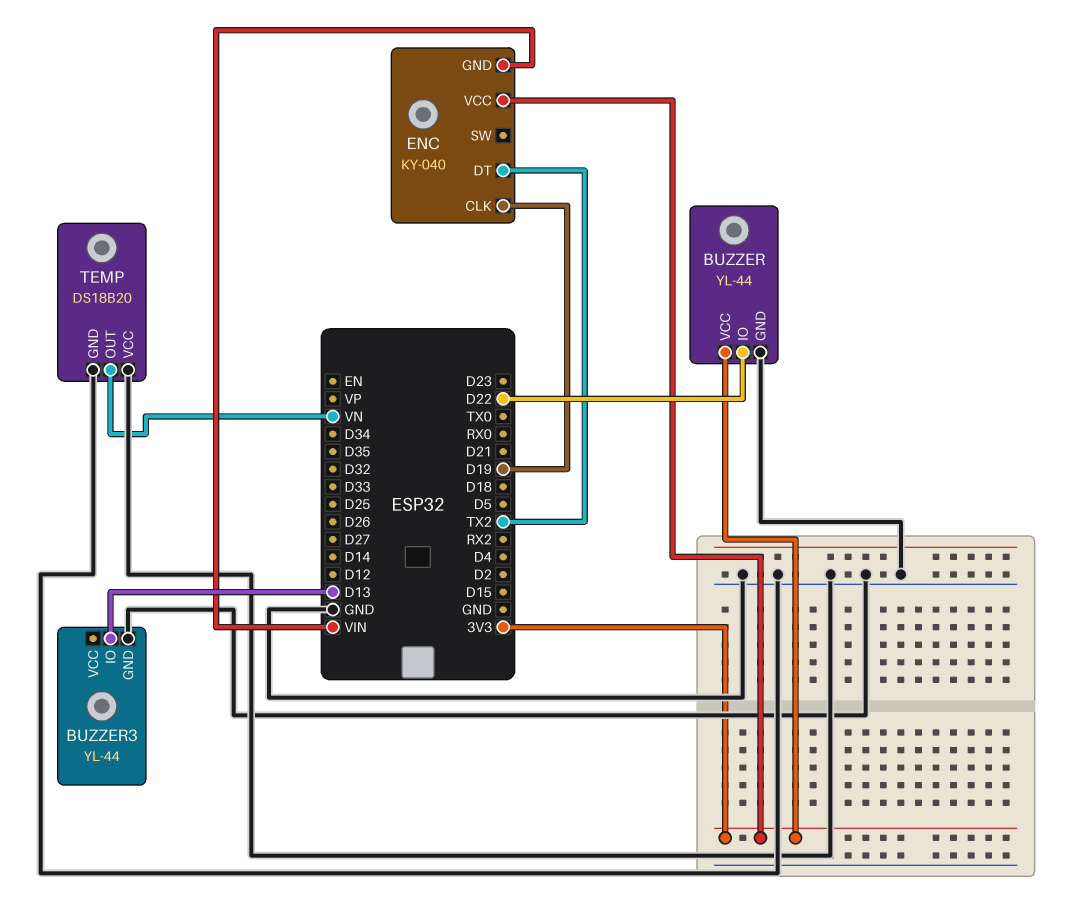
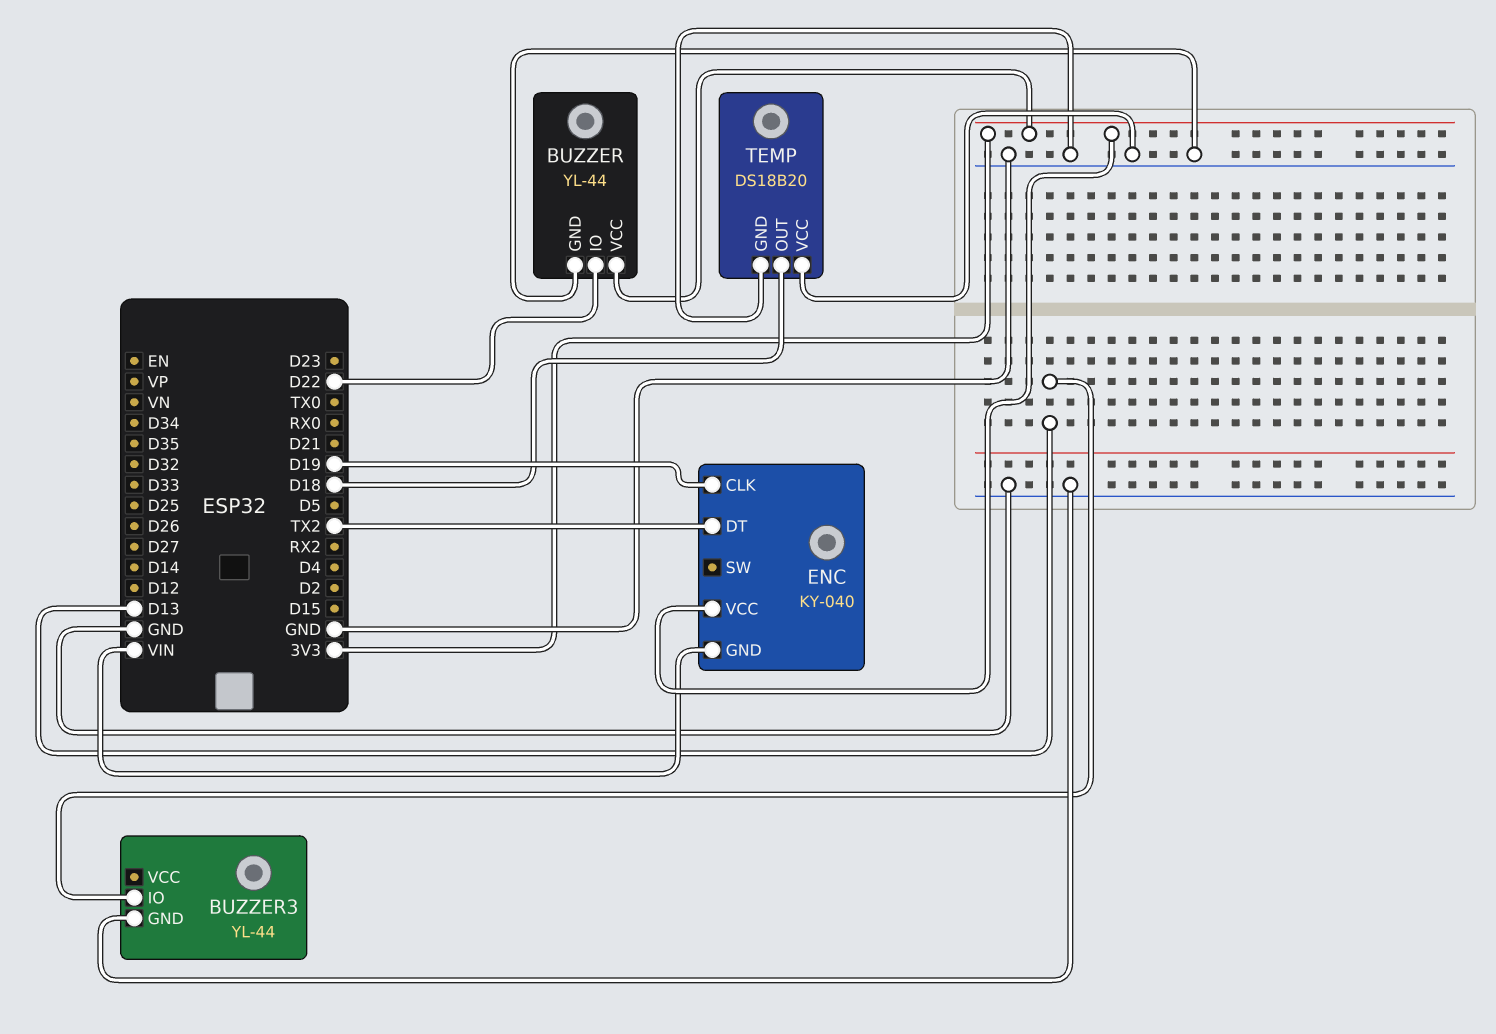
TEMP pin OUT: VN -> D18

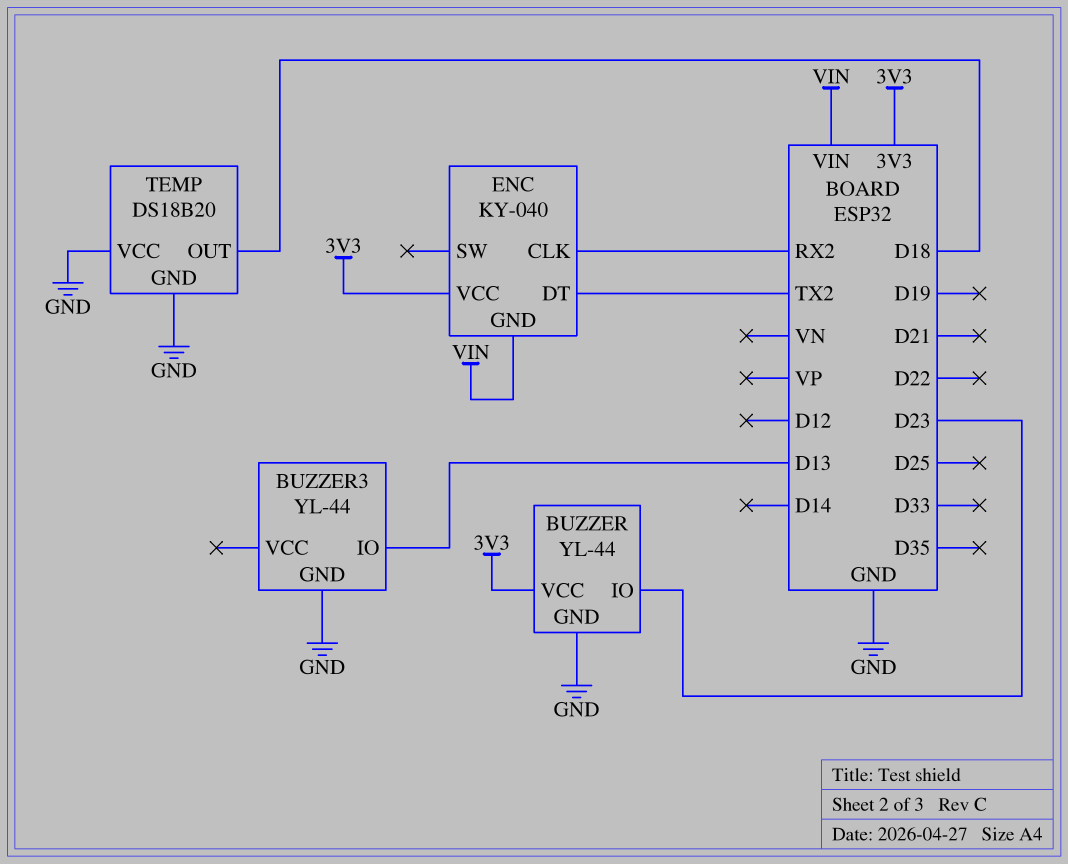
BUZZER pin IO: D22 -> D23
ENC pin CLK: D19 -> RX2

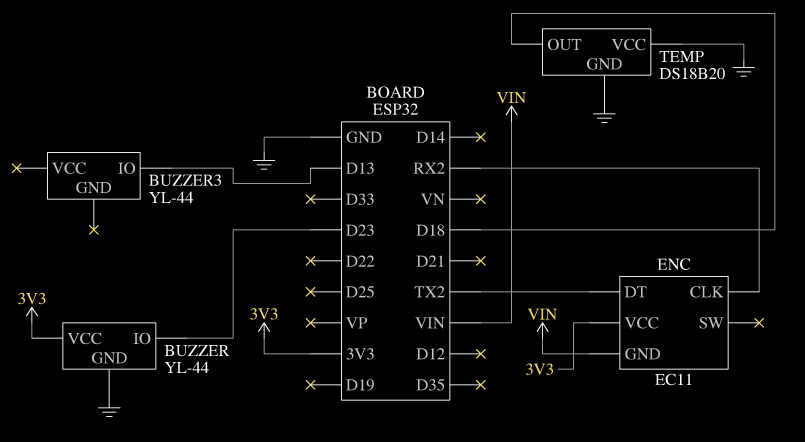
BUZZER3 pin GND: GND -> none
ENC: KY-040 -> EC11

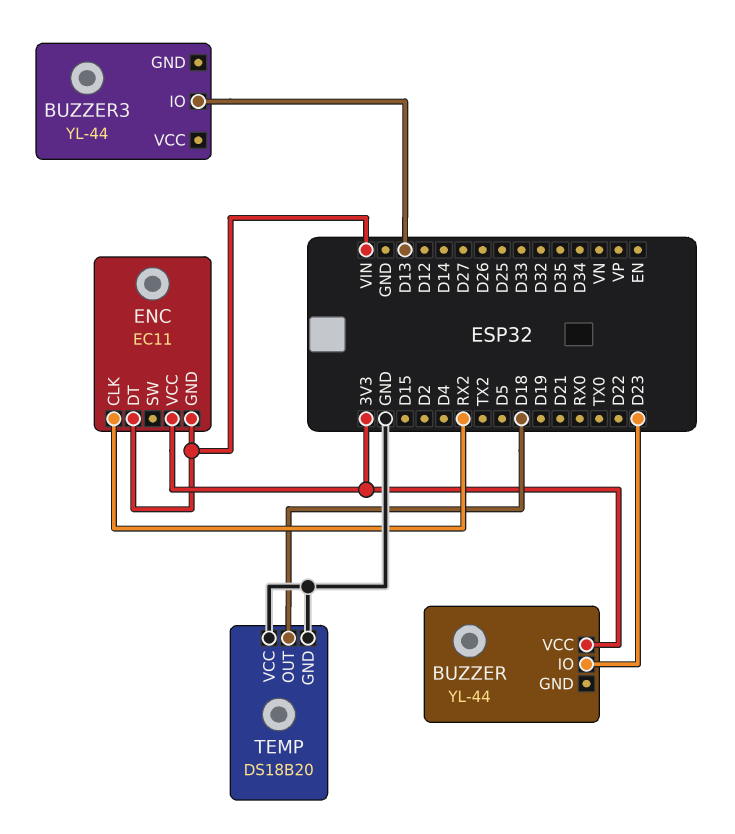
BUZZER pin GND: GND -> none
ENC pin DT: TX2 -> VIN

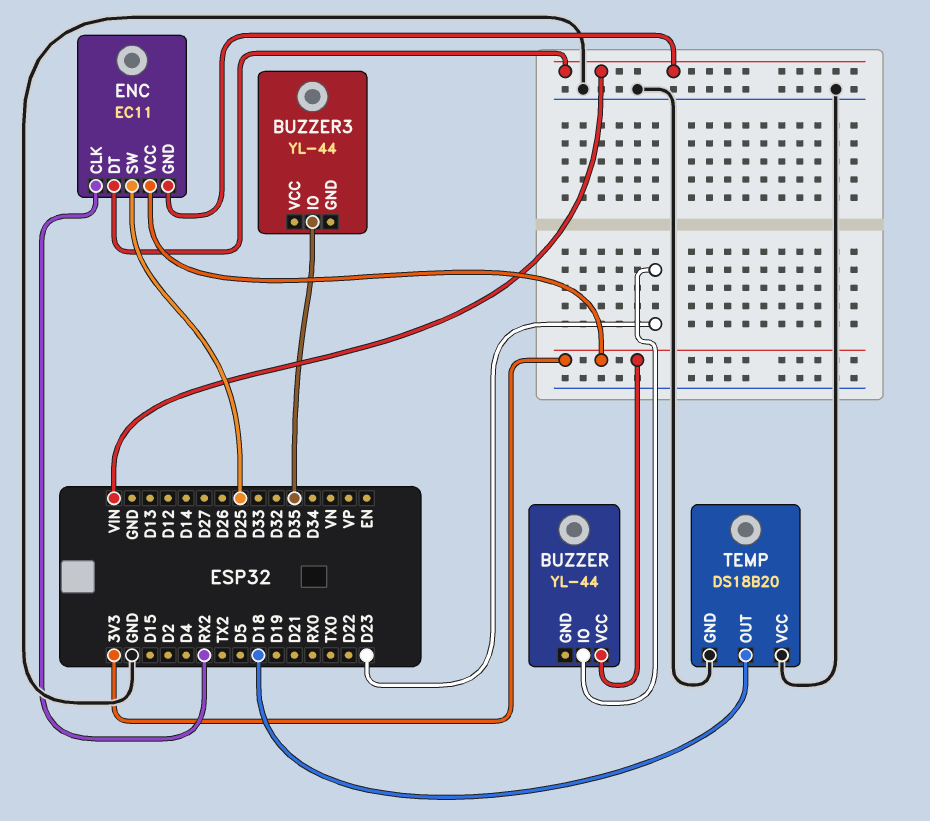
BUZZER3 pin IO: D13 -> D35
ENC pin SW: none -> D25

